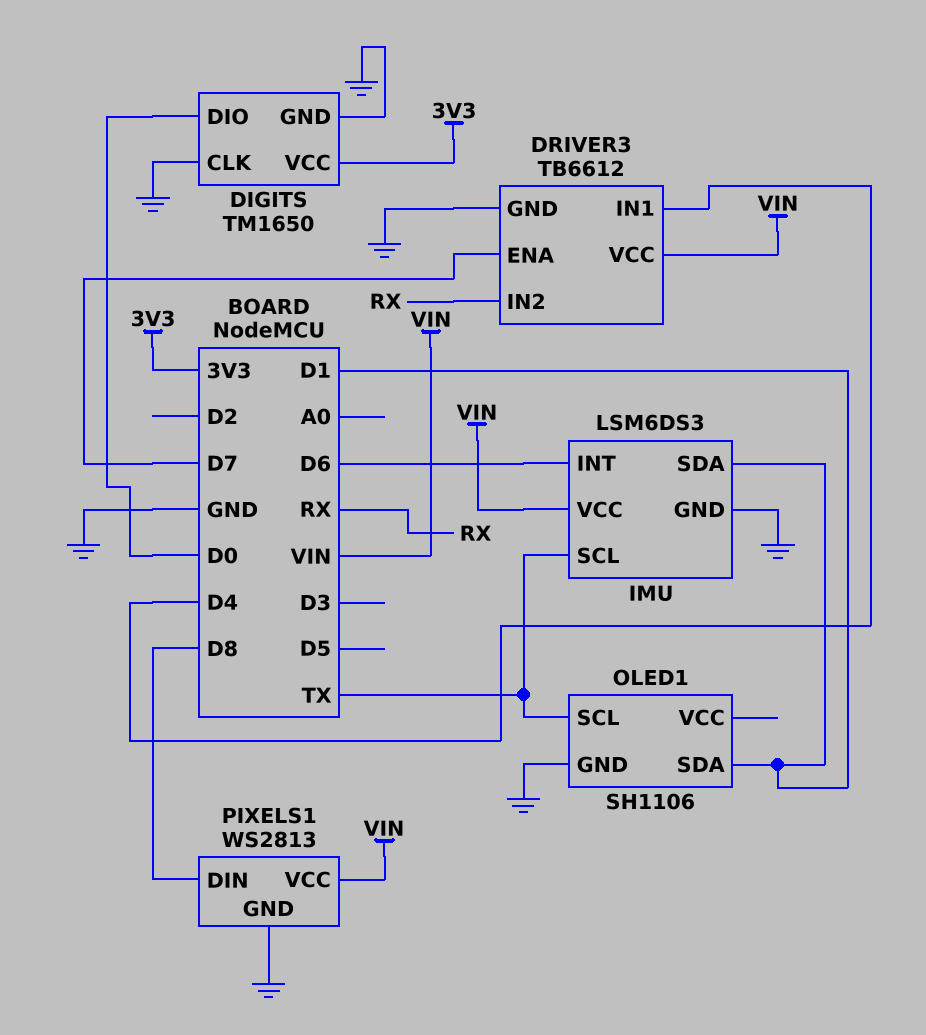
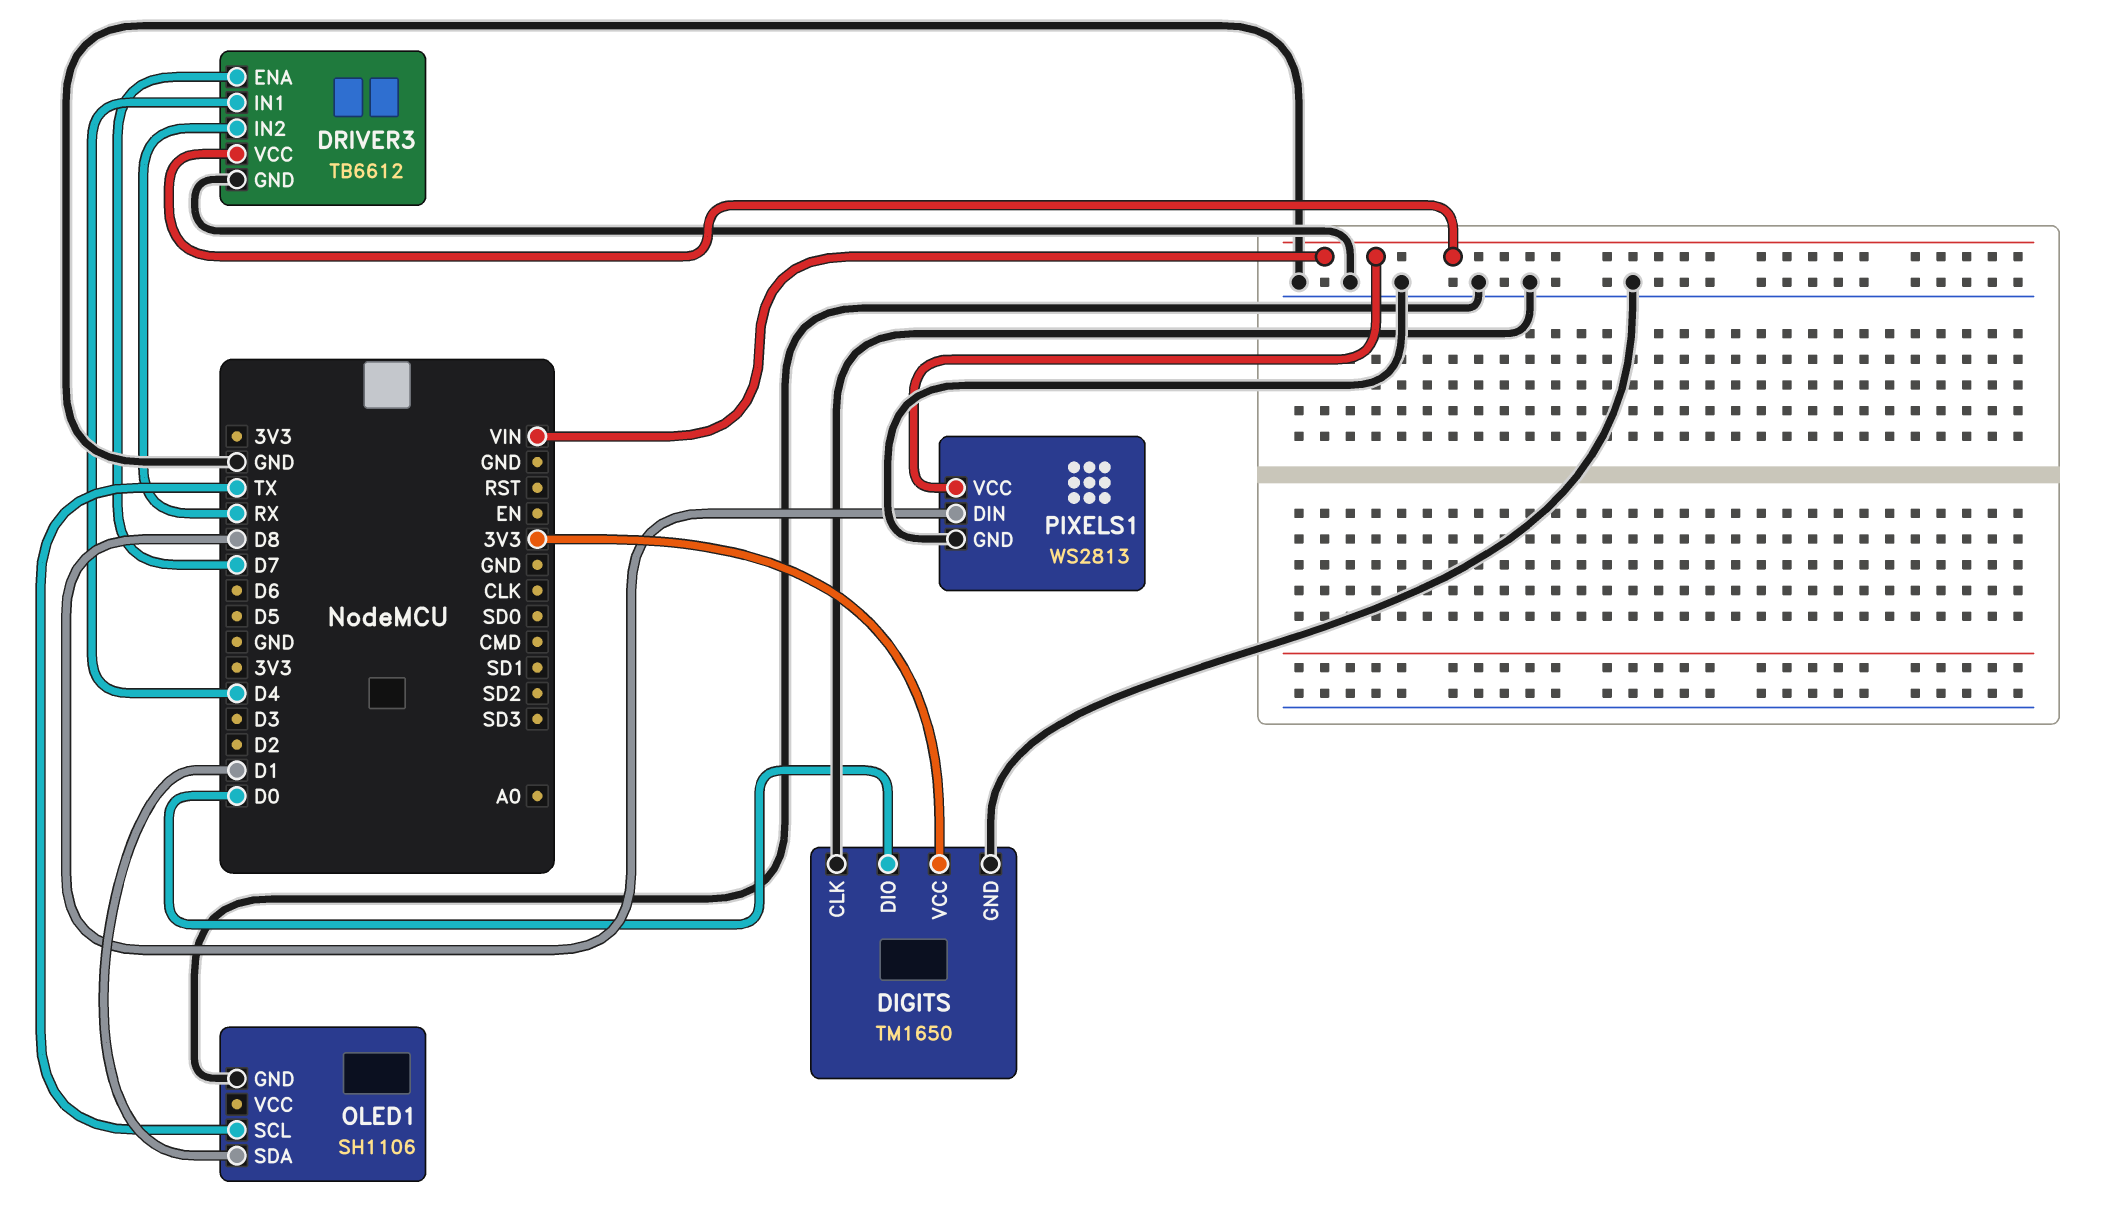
IMU: LSM6DS3 -> none
IMU pin GND: GND -> none
IMU pin INT: D6 -> none
IMU pin SCL: TX -> none
IMU pin SDA: D1 -> none
IMU pin VCC: VIN -> none

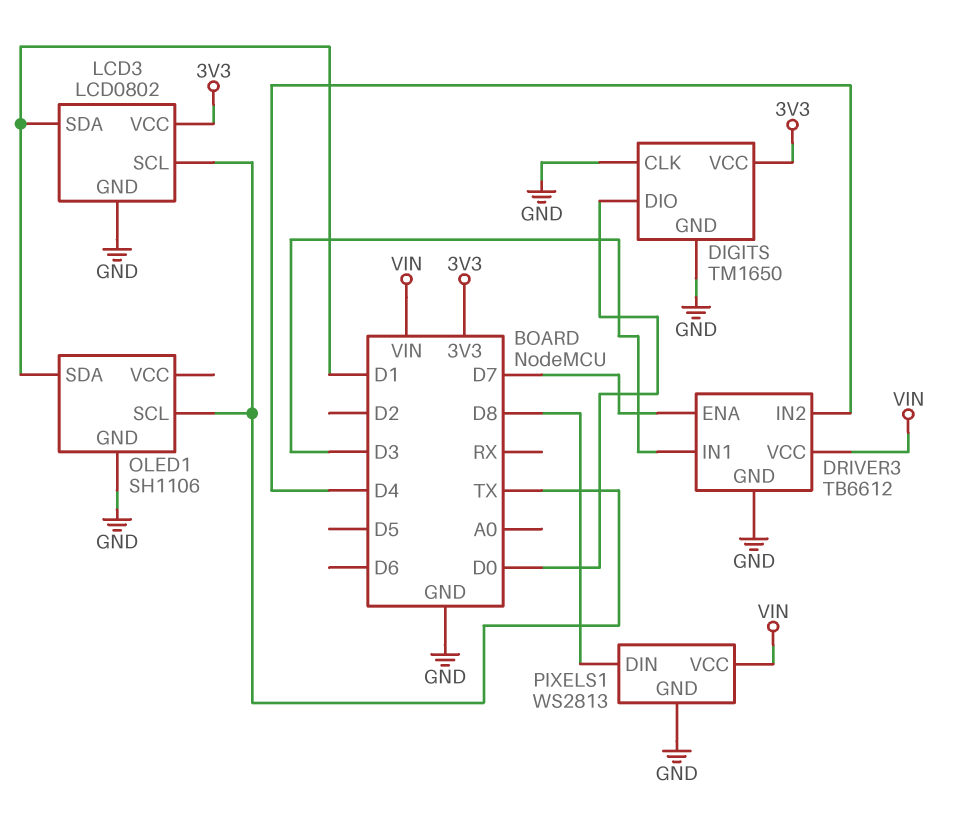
DRIVER3 pin IN1: D4 -> D3
DRIVER3 pin IN2: RX -> D4
LCD3: none -> LCD0802
LCD3 pin GND: none -> GND
LCD3 pin SCL: none -> TX
LCD3 pin SDA: none -> D1
LCD3 pin VCC: none -> 3V3

